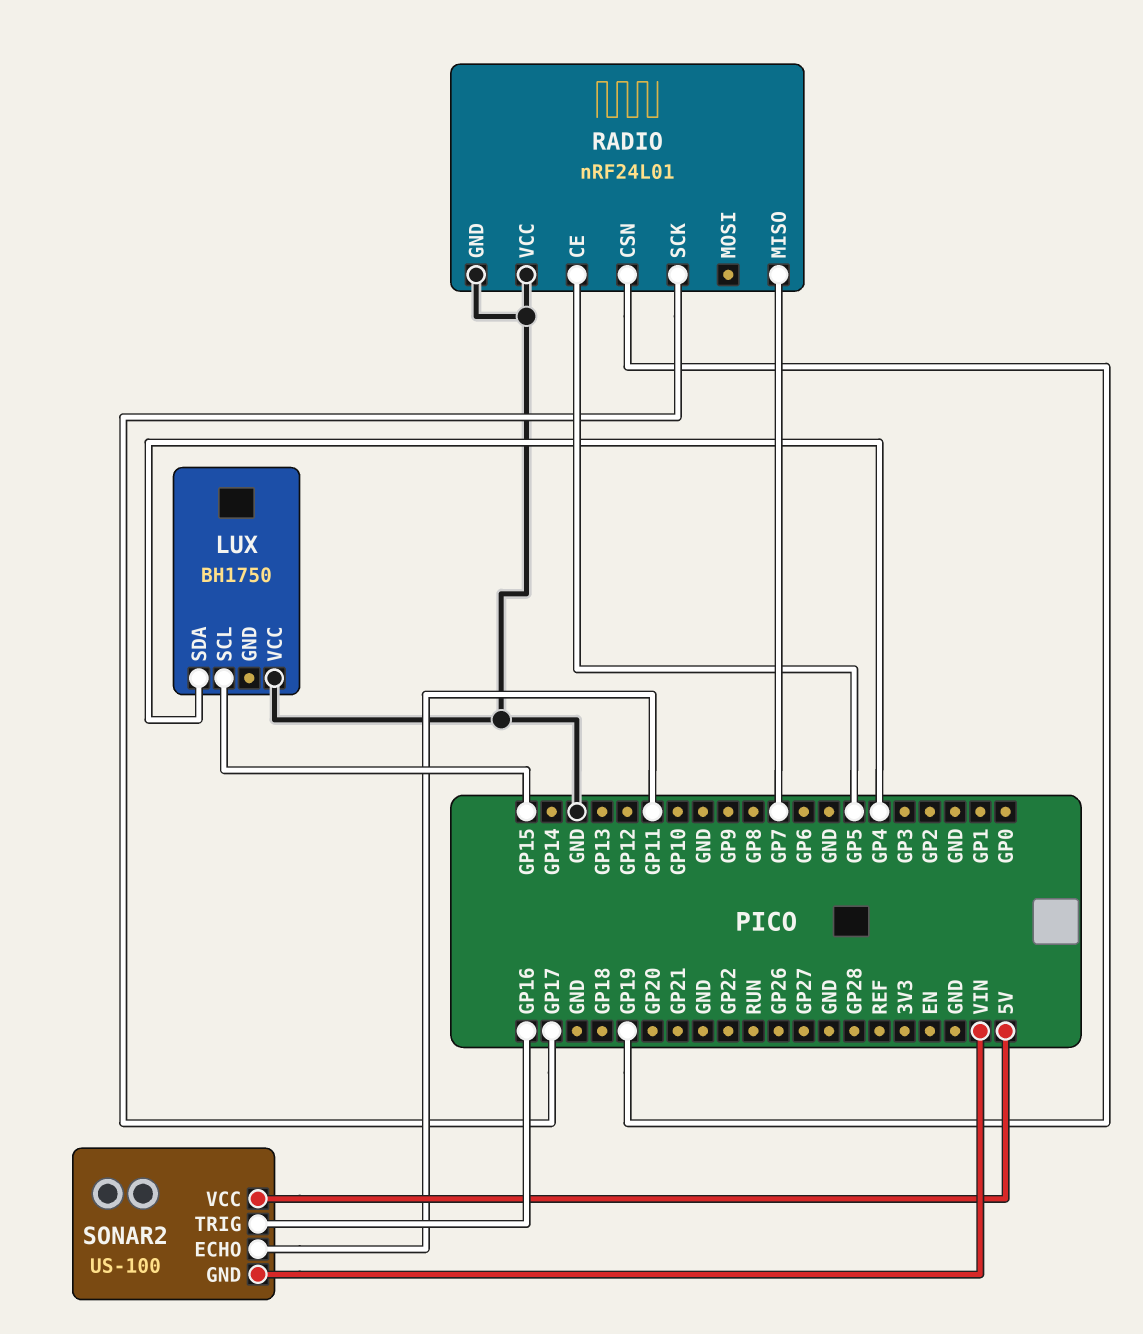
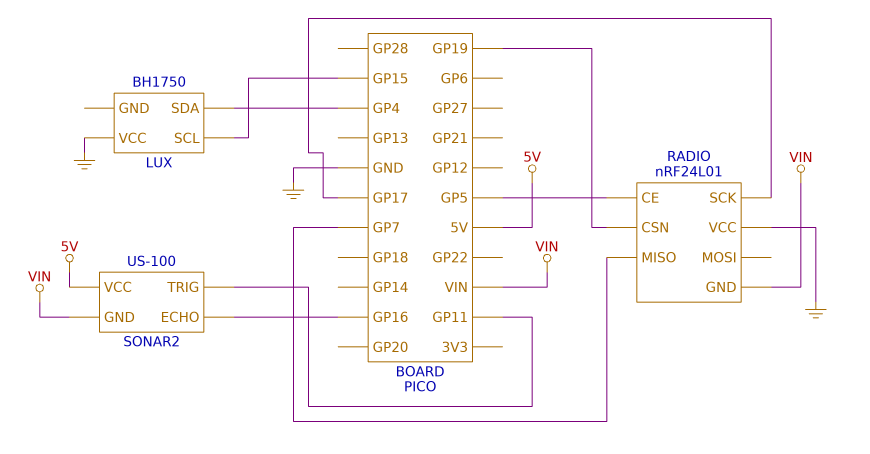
RADIO pin GND: GND -> VIN
SONAR2 pin ECHO: GP11 -> GP16
SONAR2 pin TRIG: GP16 -> GP11

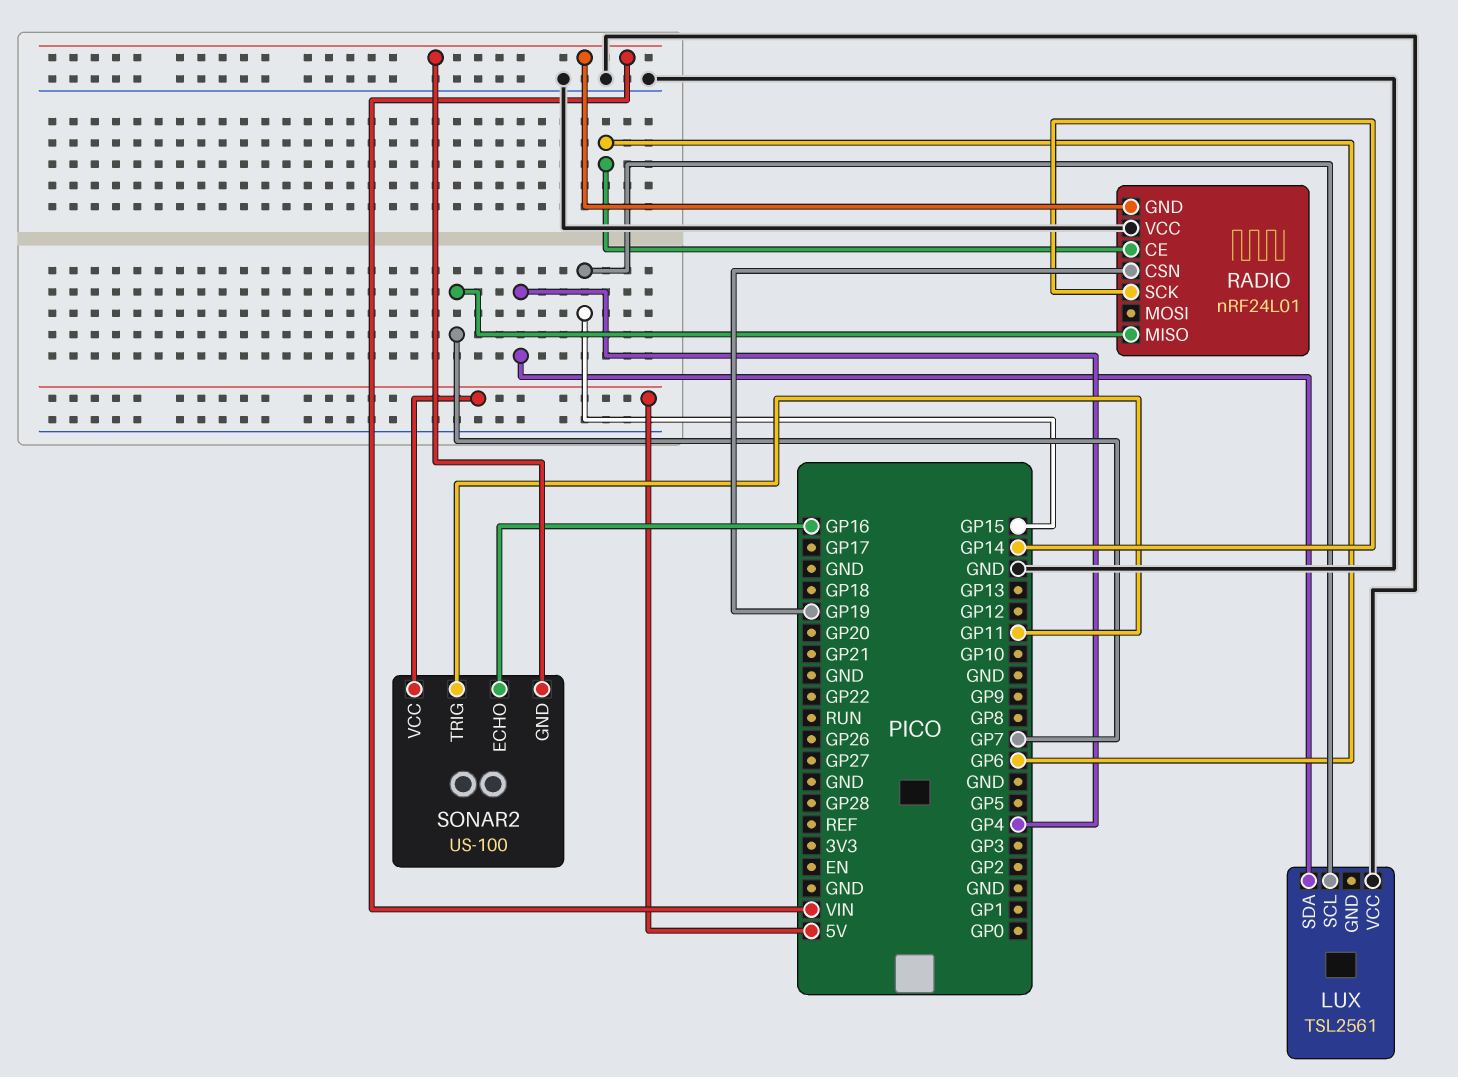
LUX: BH1750 -> TSL2561
RADIO pin CE: GP5 -> GP6
RADIO pin SCK: GP17 -> GP14

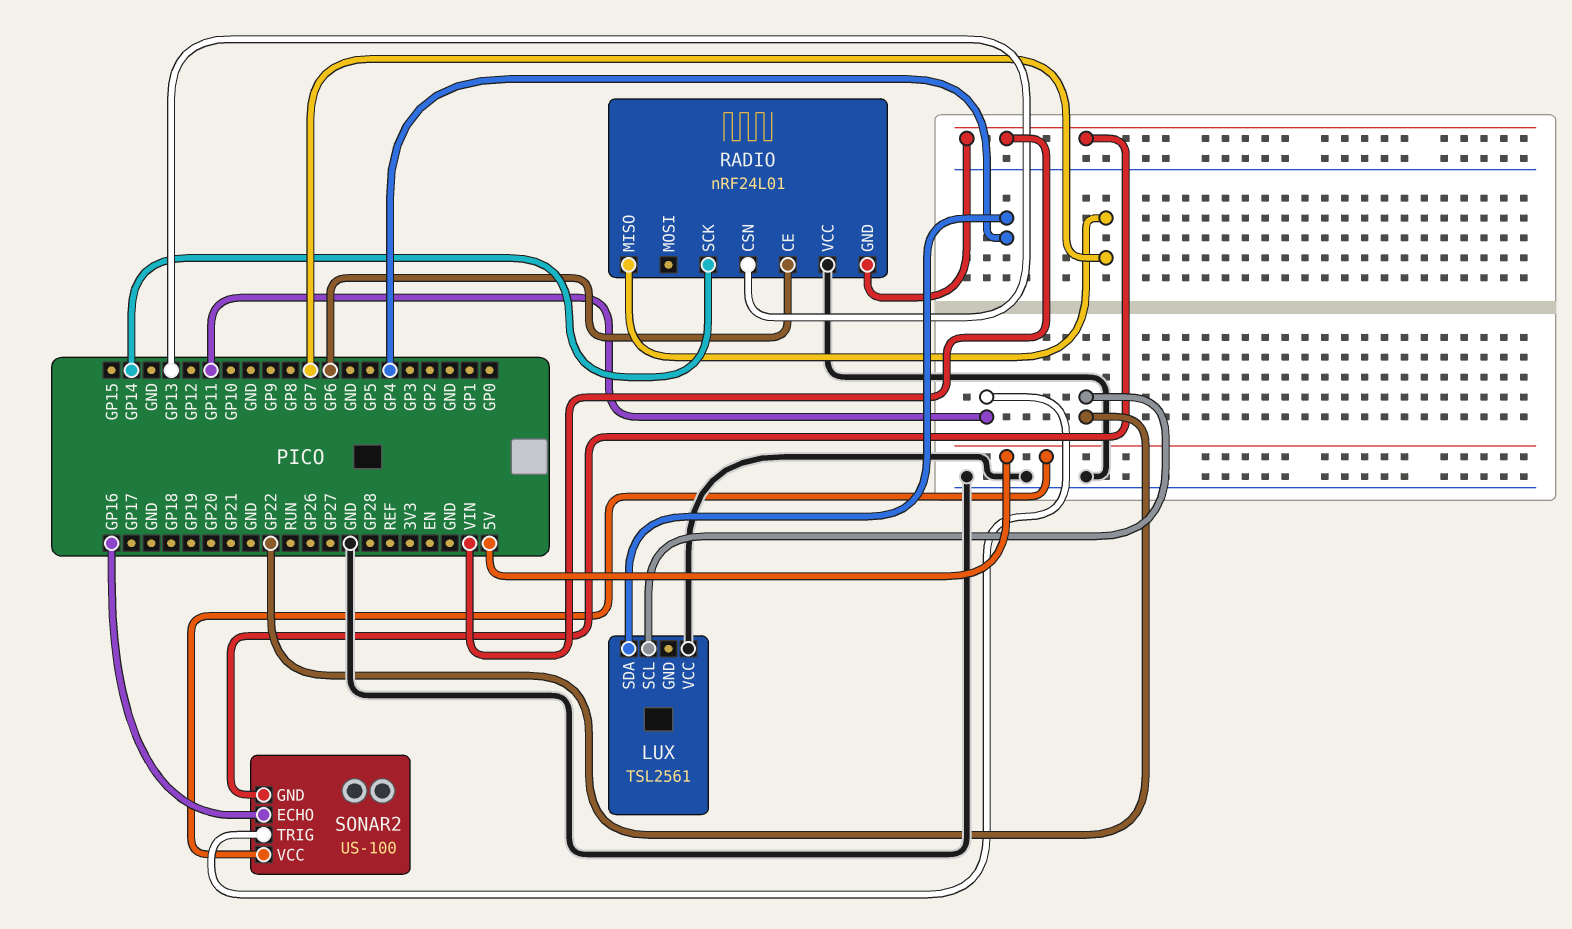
LUX pin SCL: GP15 -> GP22
RADIO pin CSN: GP19 -> GP13

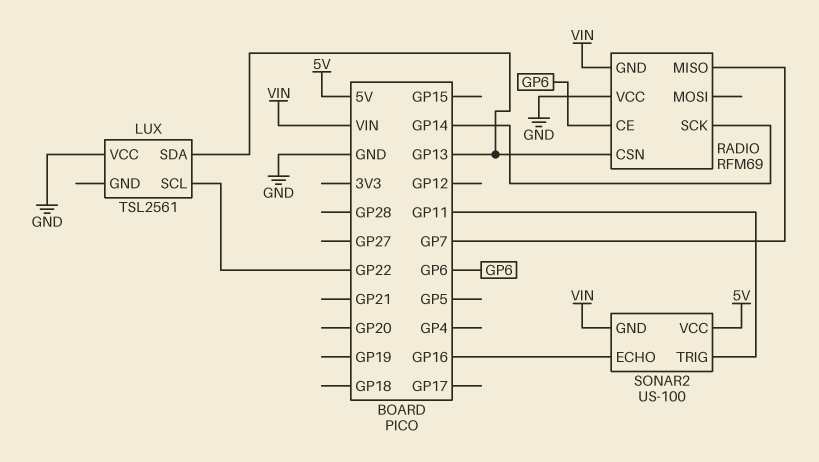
LUX pin SDA: GP4 -> GP13
RADIO: nRF24L01 -> RFM69

